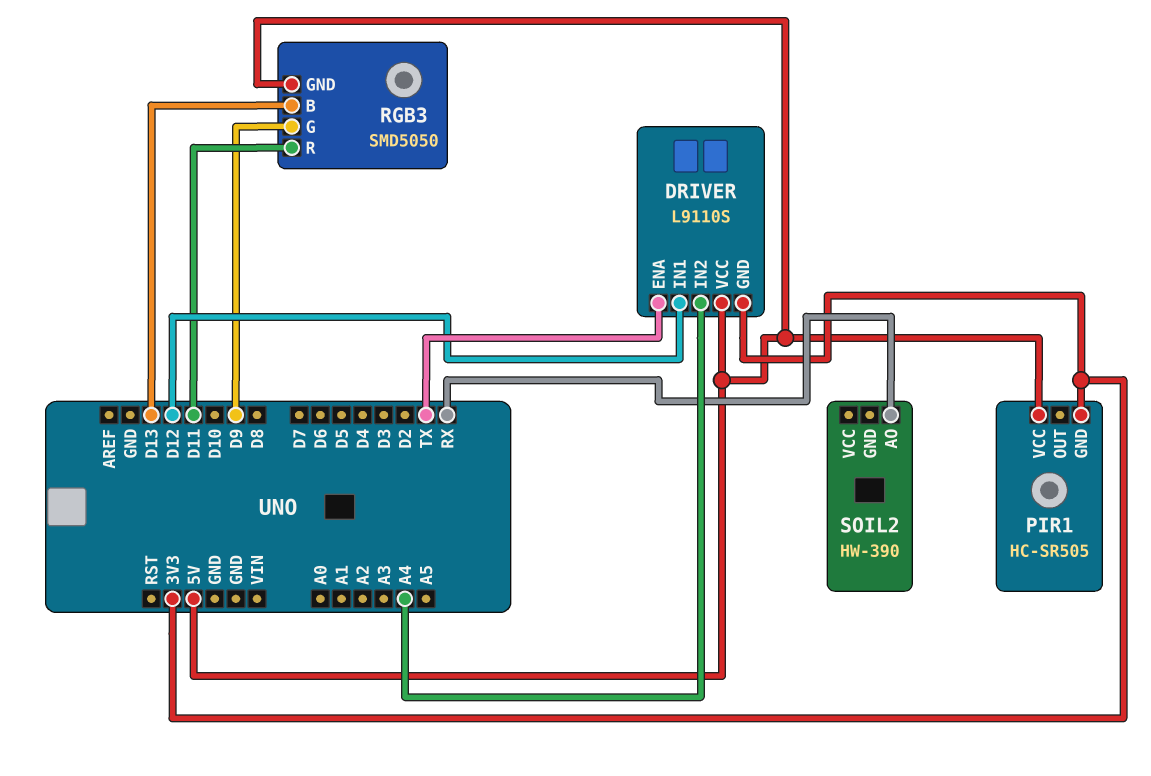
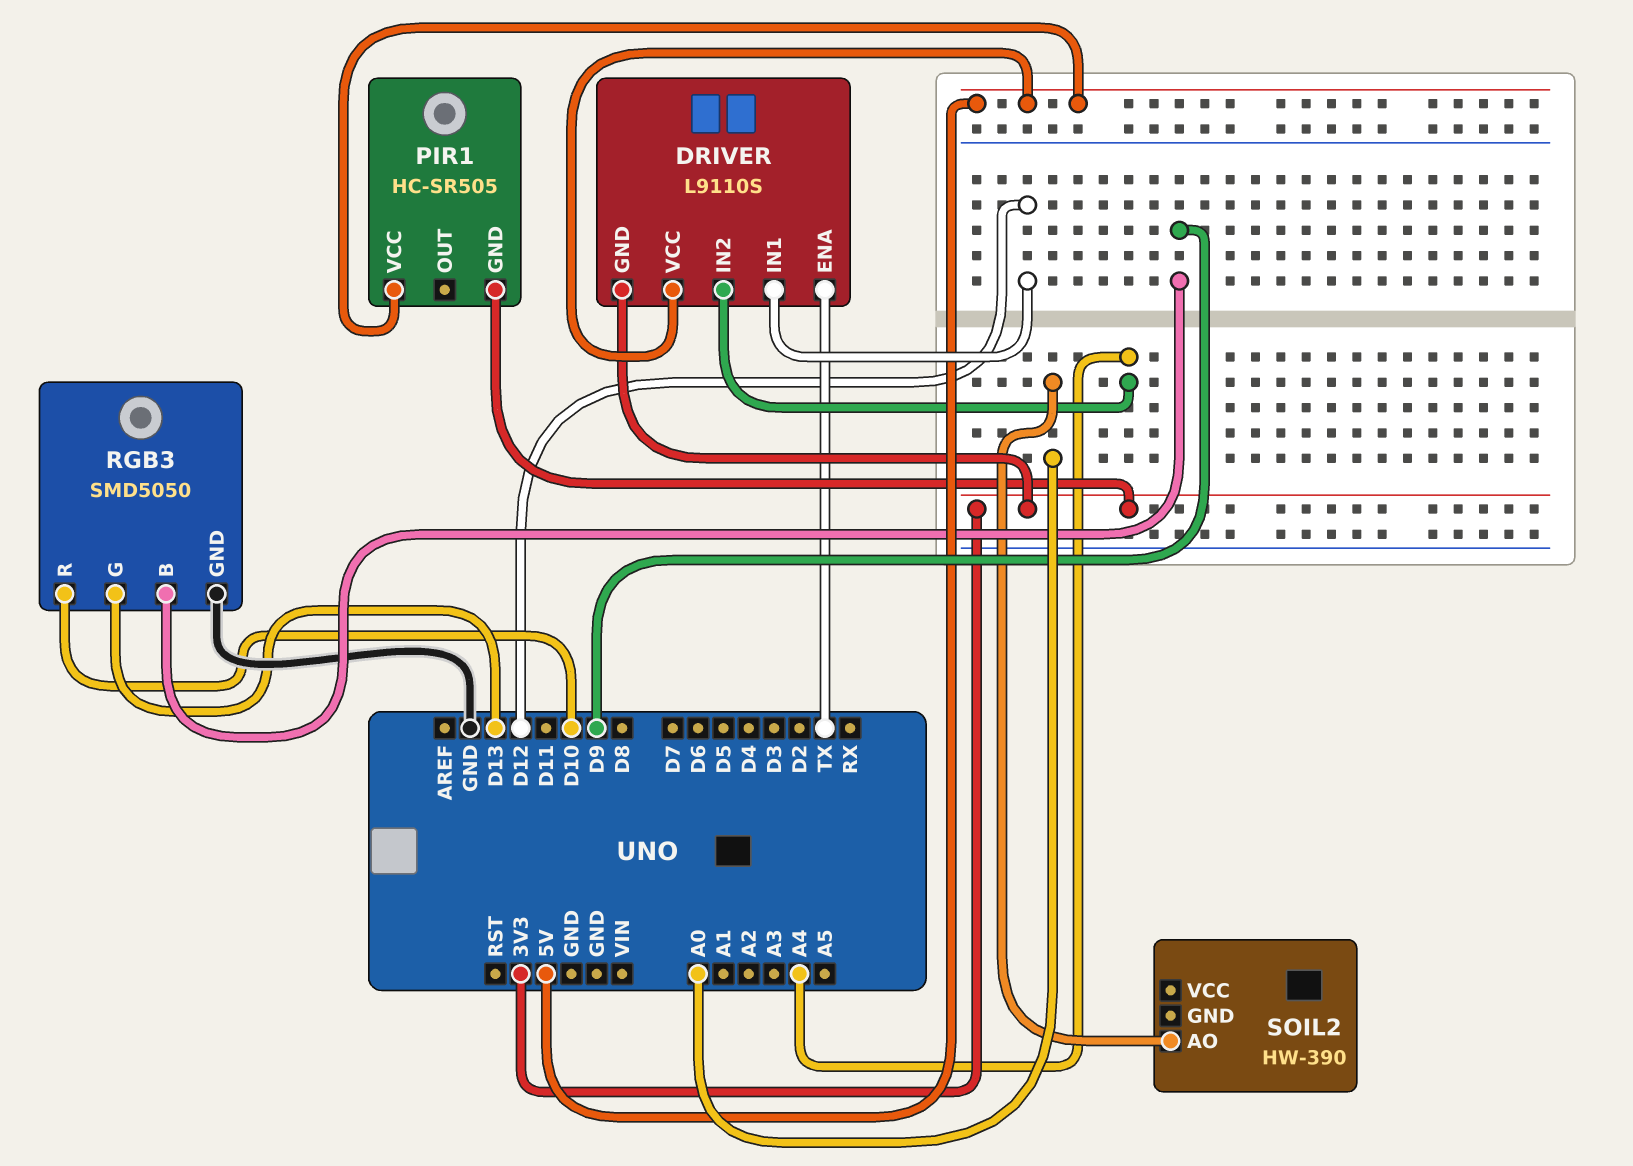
RGB3 pin B: D13 -> D9
RGB3 pin G: D9 -> D13
RGB3 pin GND: 5V -> GND
RGB3 pin R: D11 -> D10
SOIL2 pin AO: RX -> A0

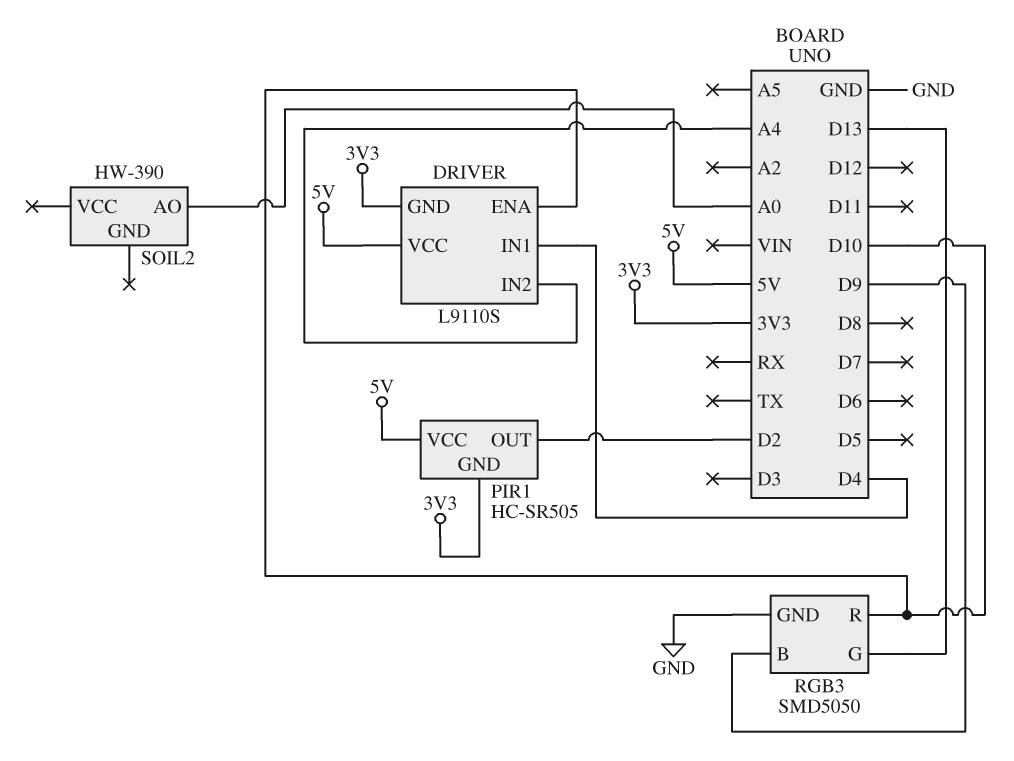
DRIVER pin ENA: TX -> D10
DRIVER pin IN1: D12 -> D4
PIR1 pin OUT: none -> D2

